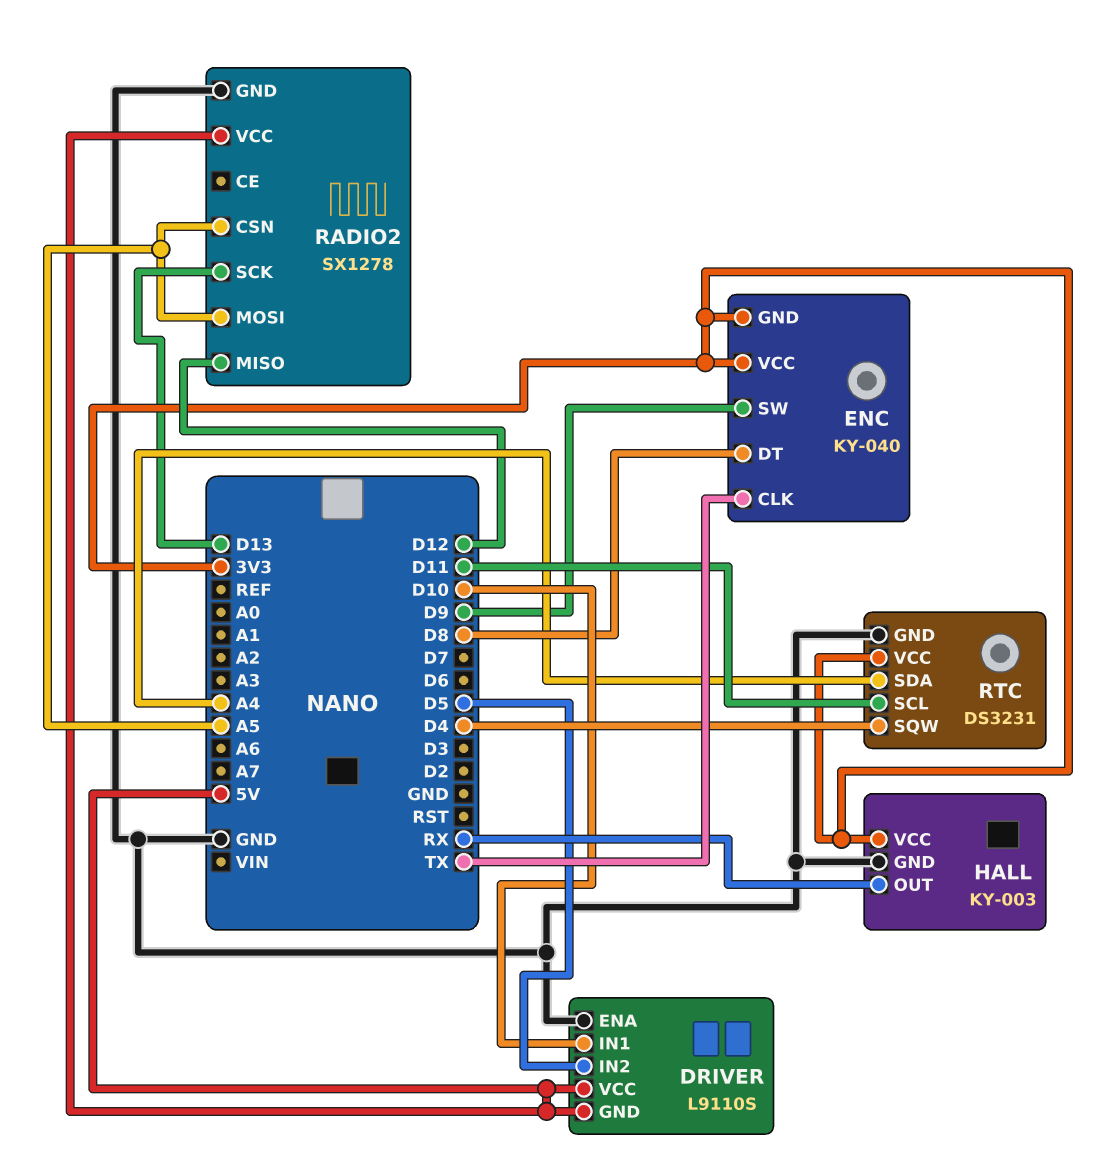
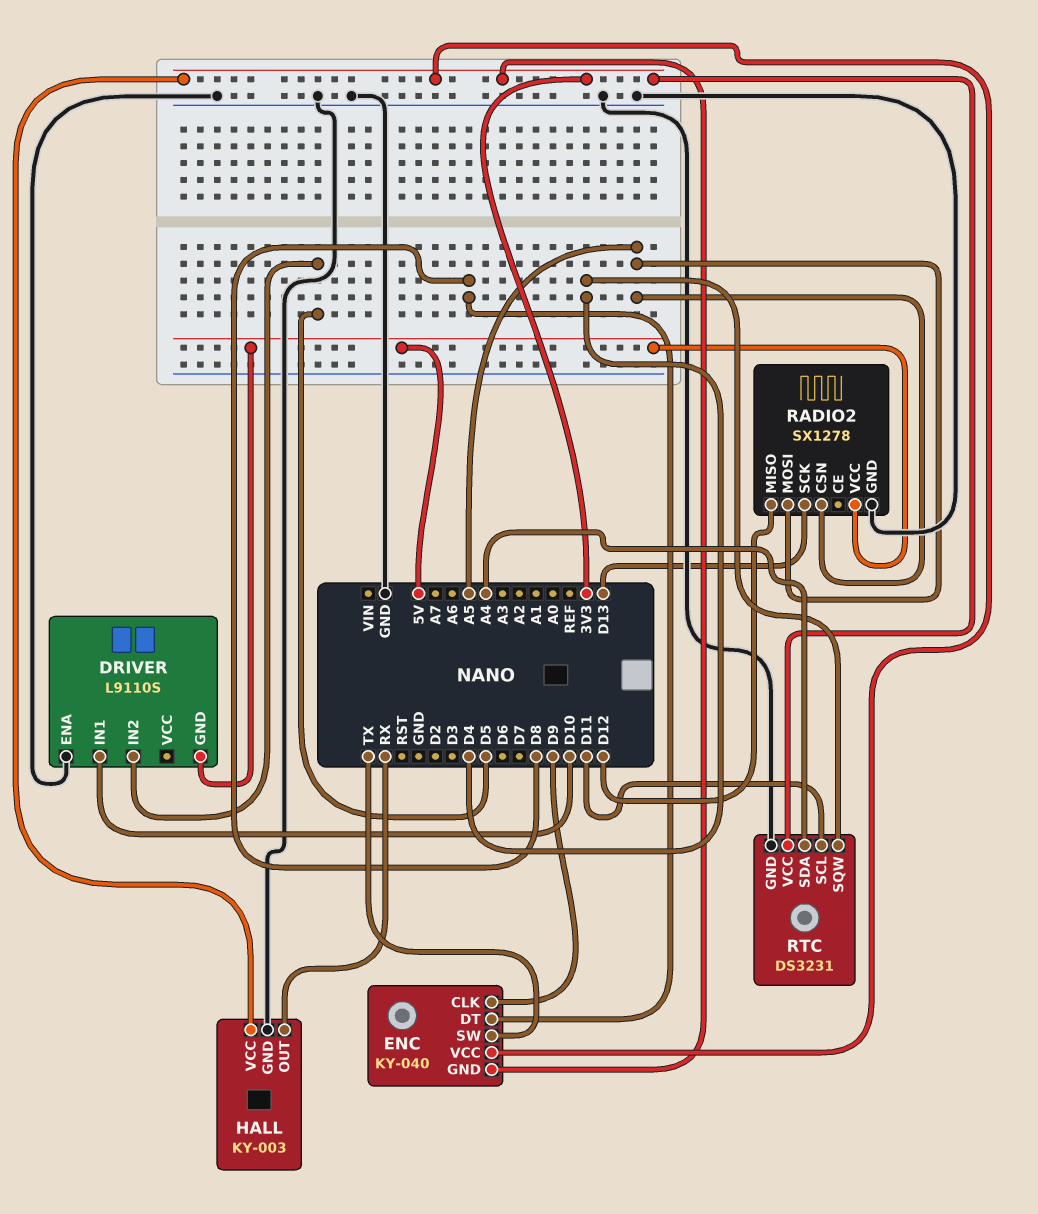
DRIVER pin VCC: 5V -> none
ENC pin CLK: TX -> D9
ENC pin SW: D9 -> TX

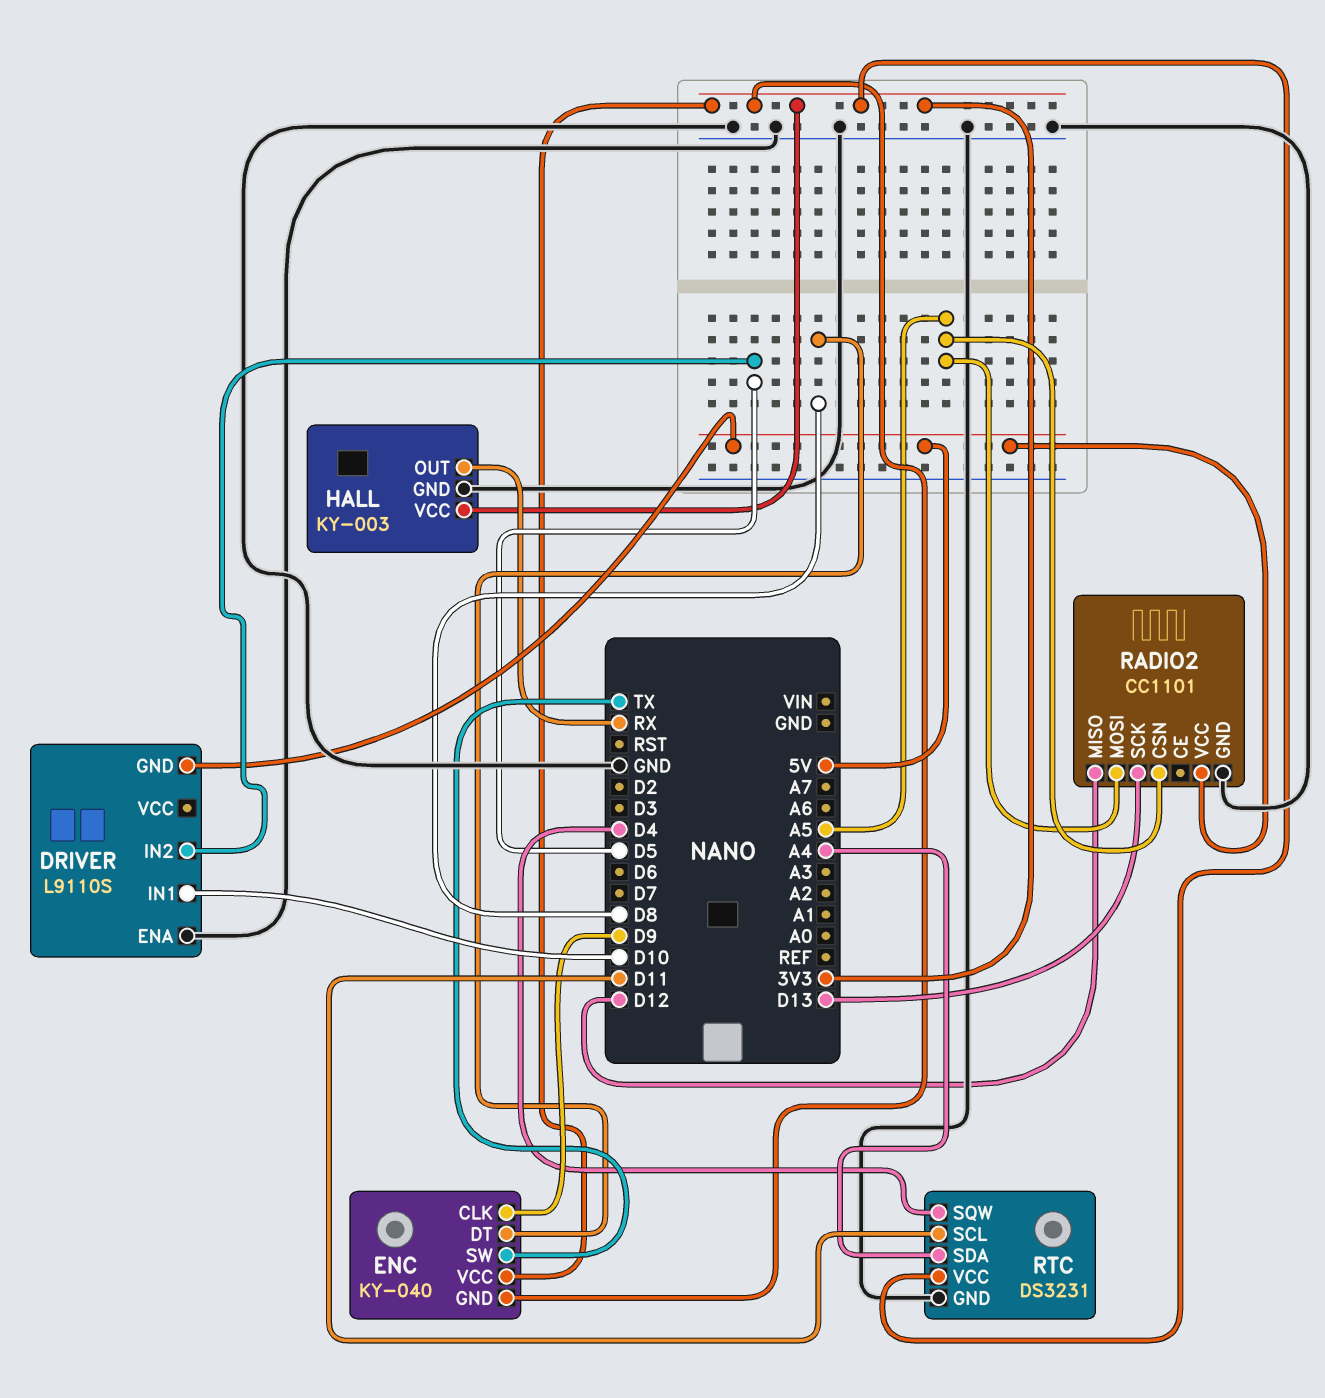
RADIO2: SX1278 -> CC1101

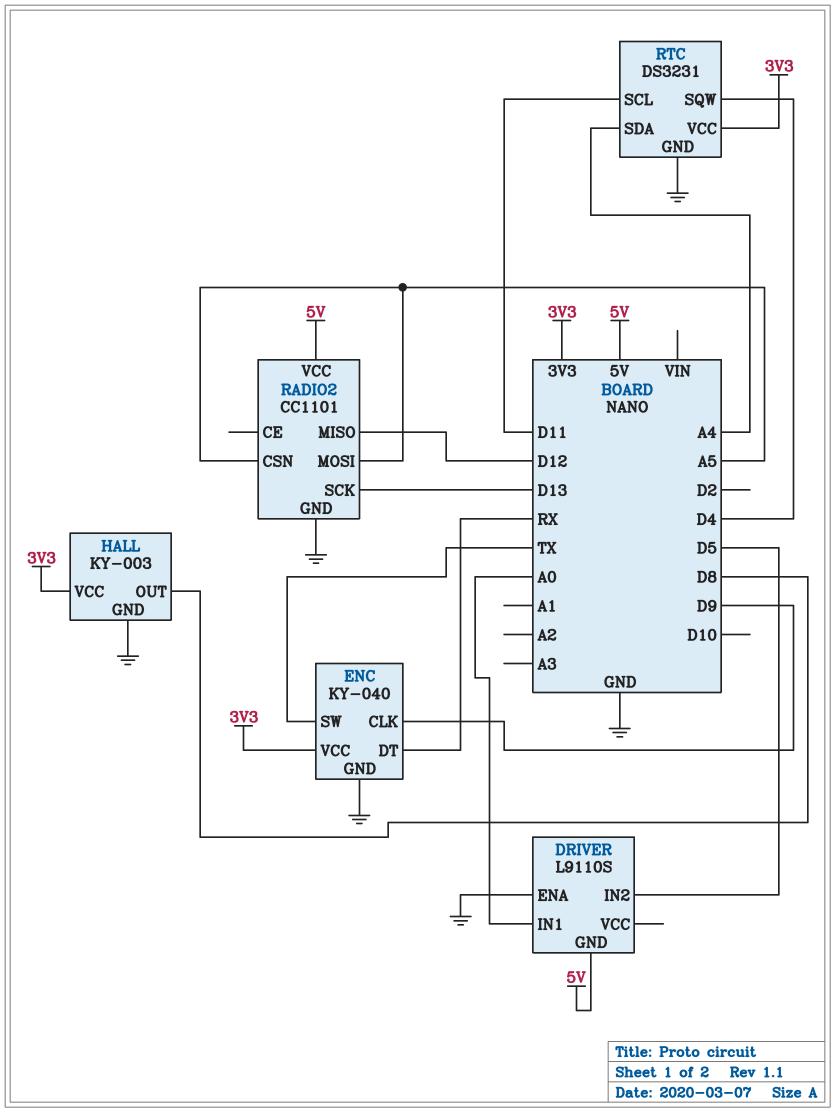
DRIVER pin IN1: D10 -> A0
ENC pin DT: D8 -> RX
ENC pin GND: 3V3 -> GND
HALL pin OUT: RX -> D8

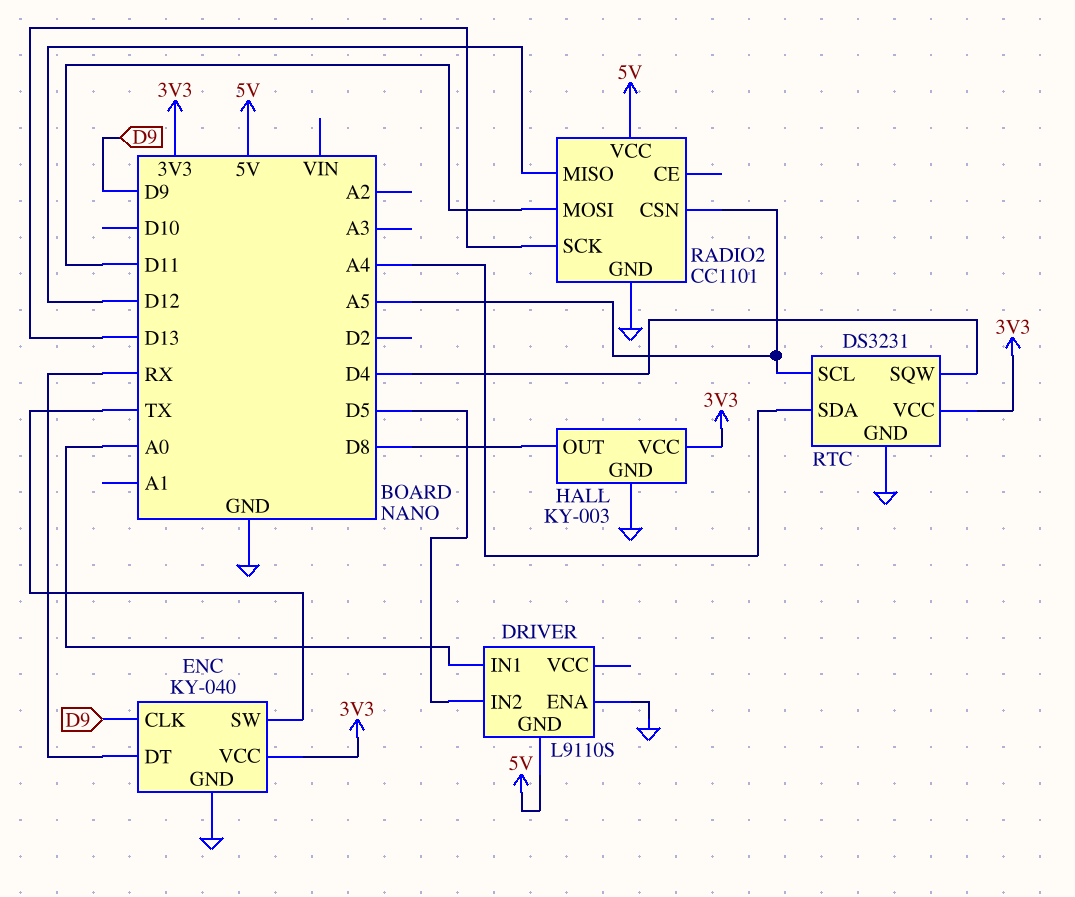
RADIO2 pin MOSI: A5 -> D11
RTC pin SCL: D11 -> A5

